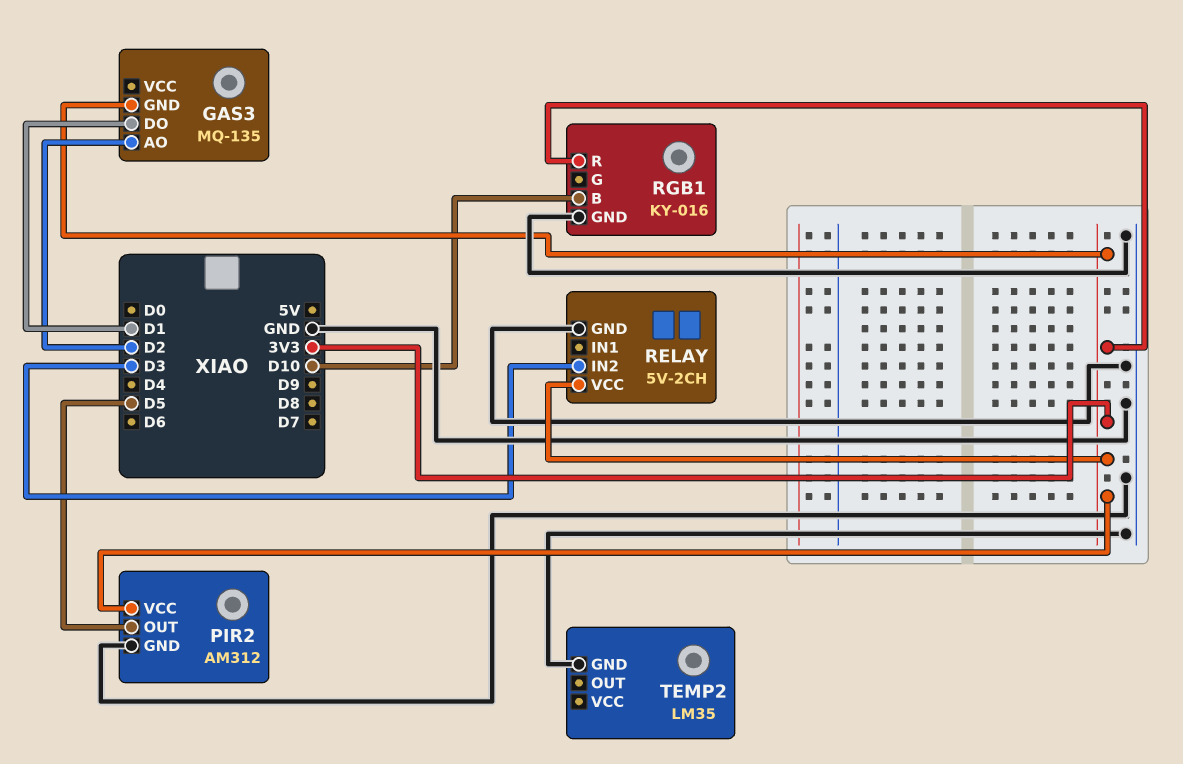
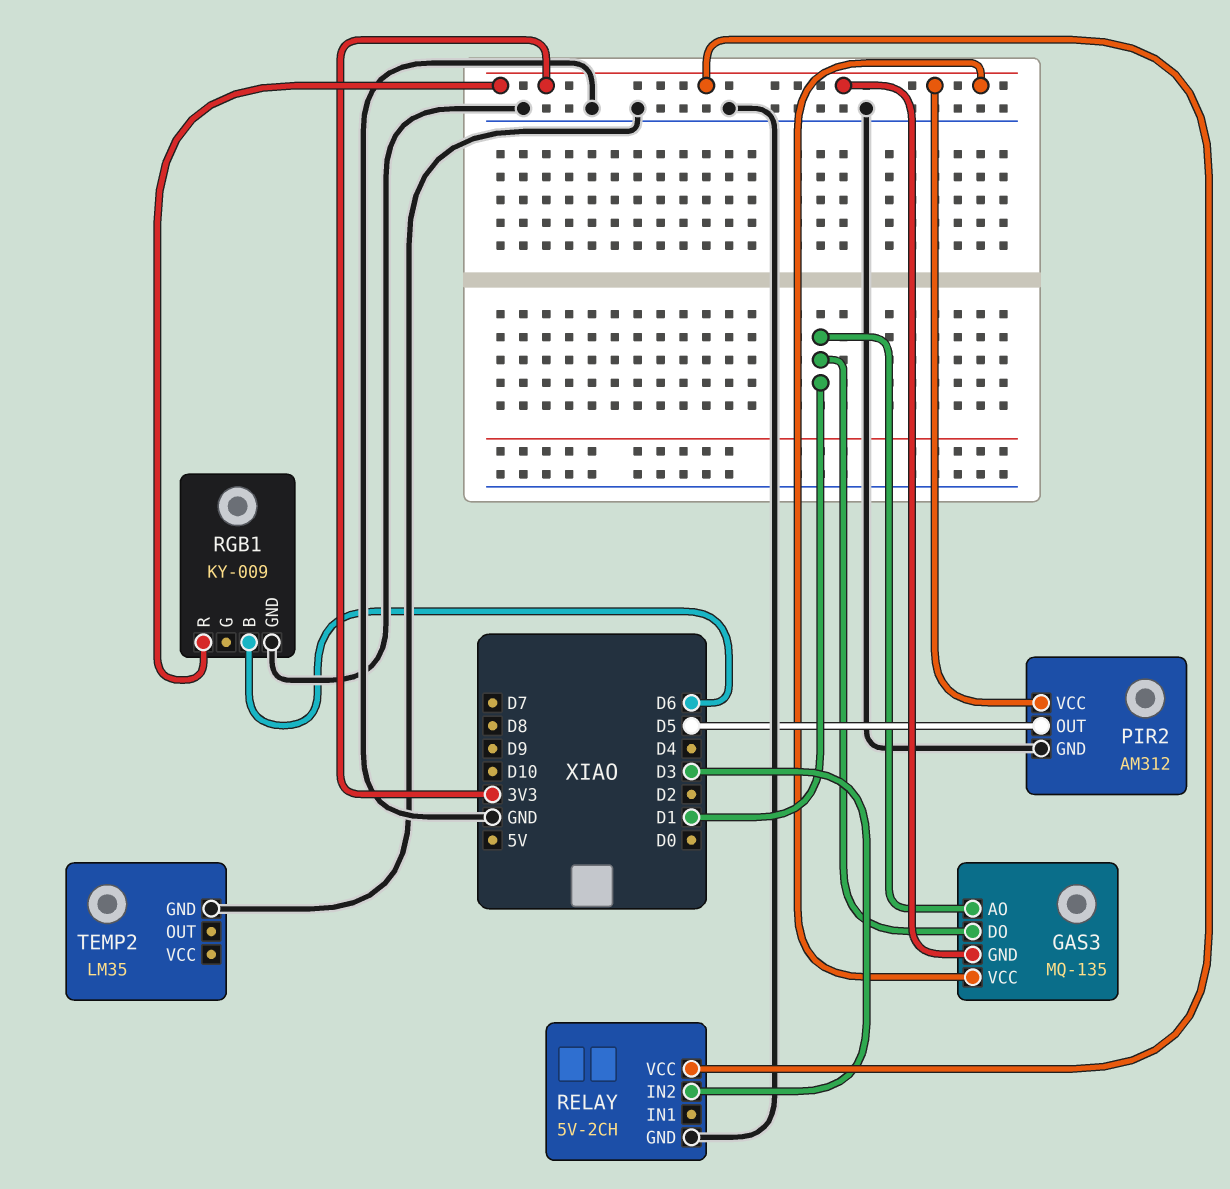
GAS3 pin AO: D2 -> D1
GAS3 pin VCC: none -> 3V3
RGB1: KY-016 -> KY-009
RGB1 pin B: D10 -> D6

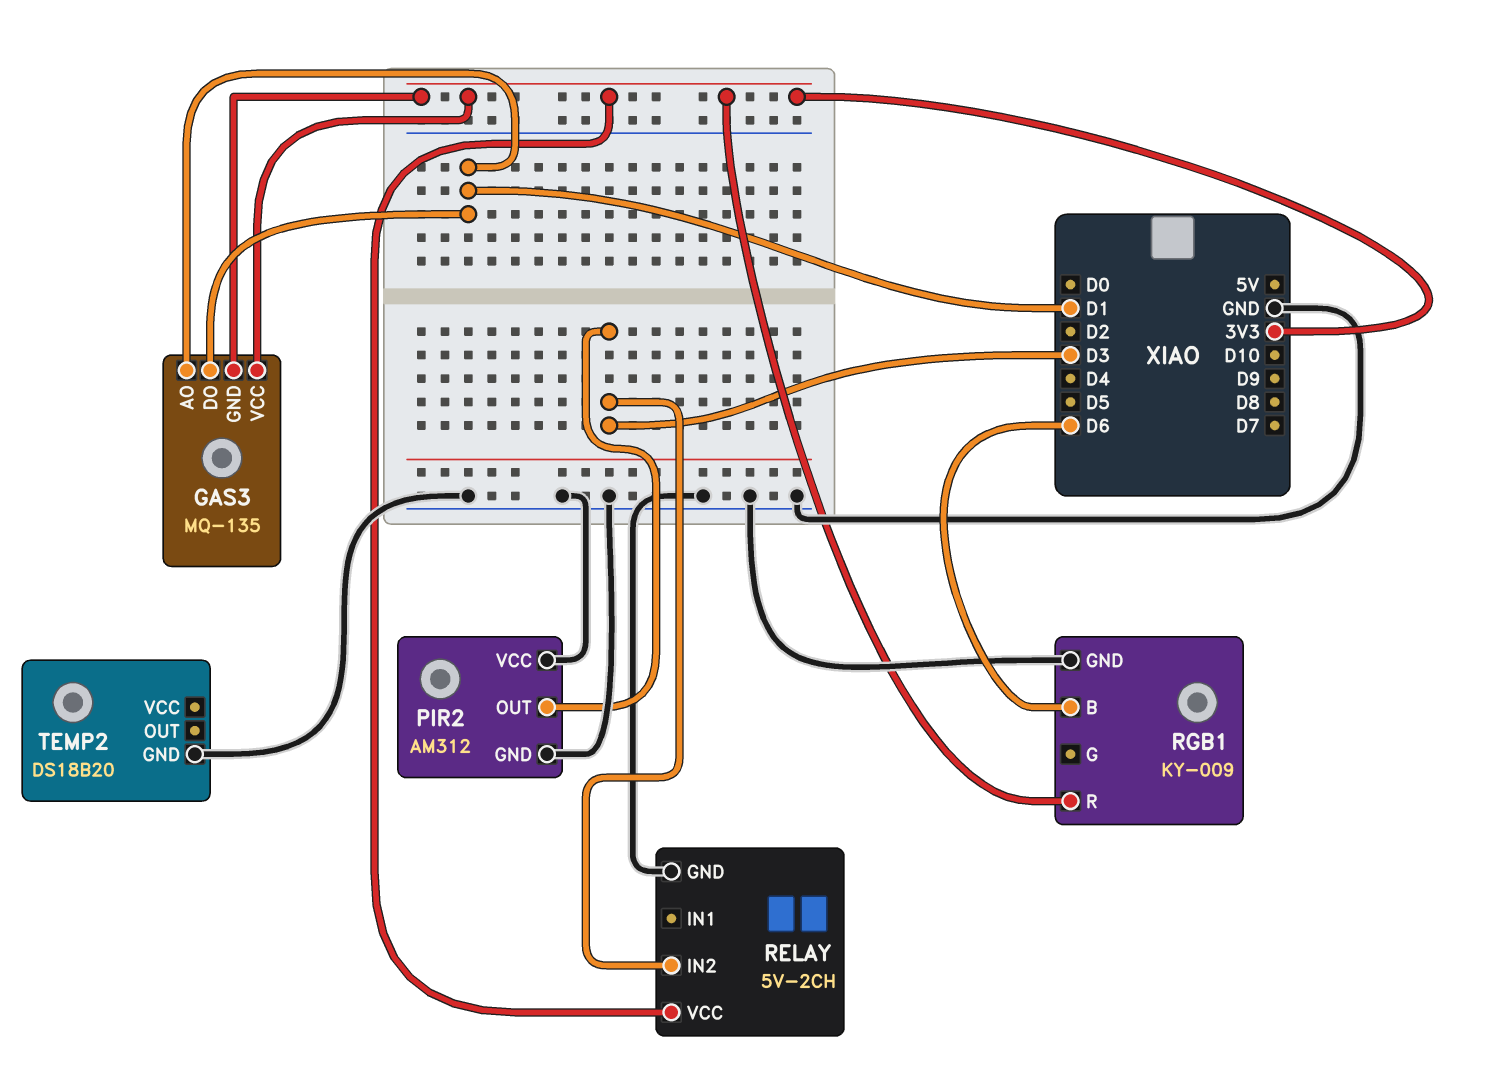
PIR2 pin OUT: D5 -> D3
PIR2 pin VCC: 3V3 -> GND
TEMP2: LM35 -> DS18B20

